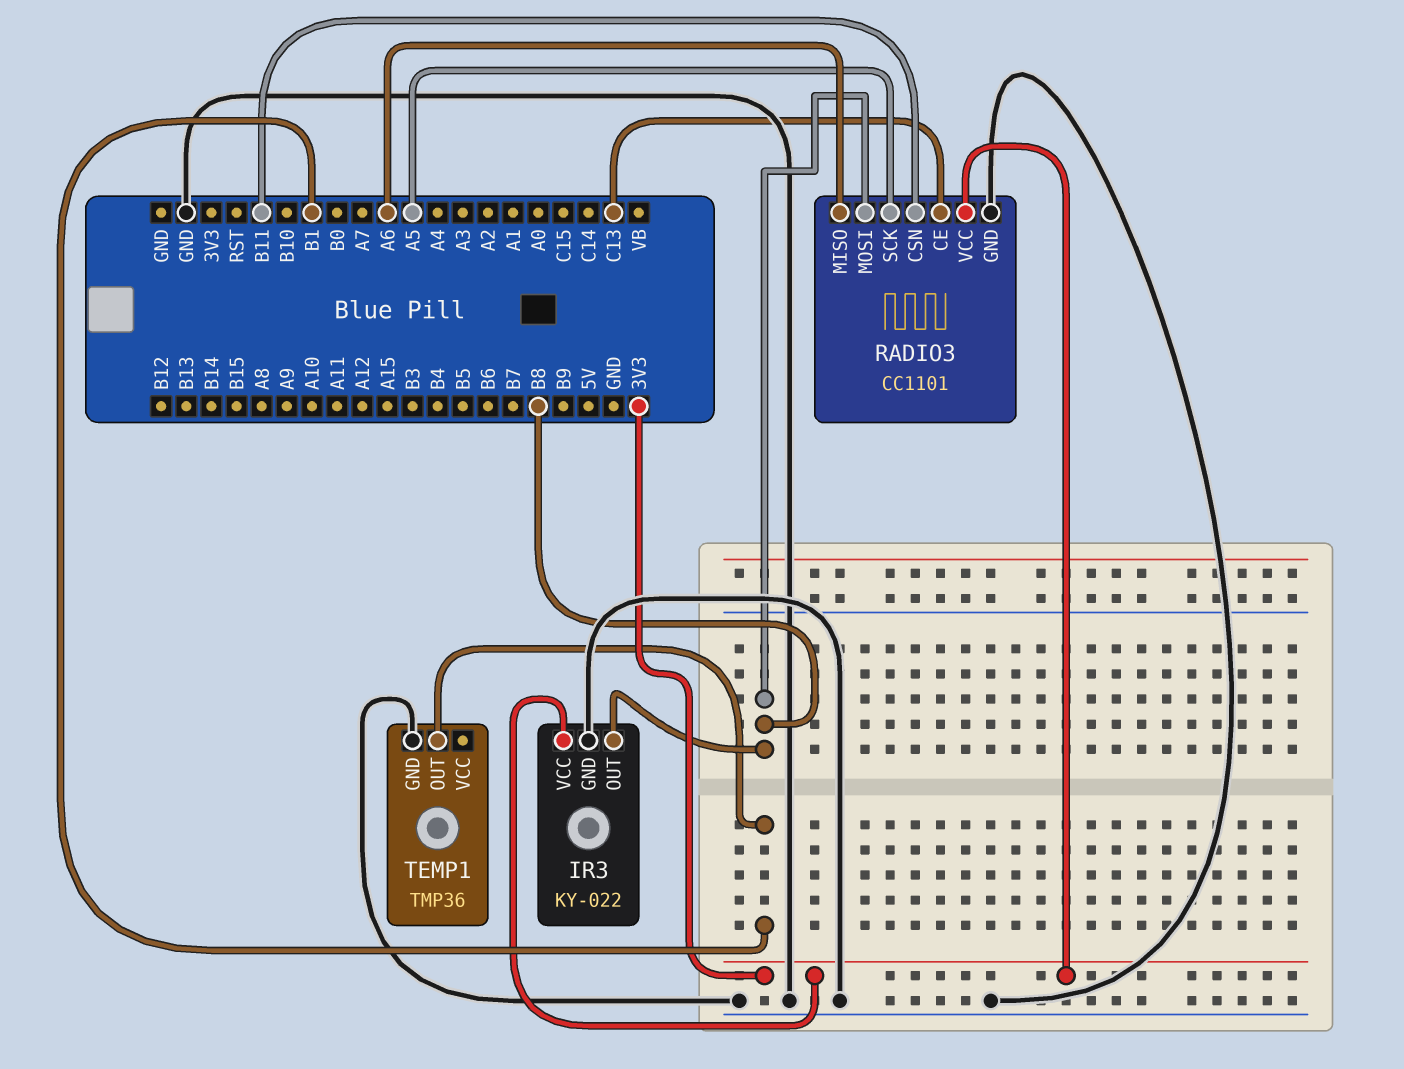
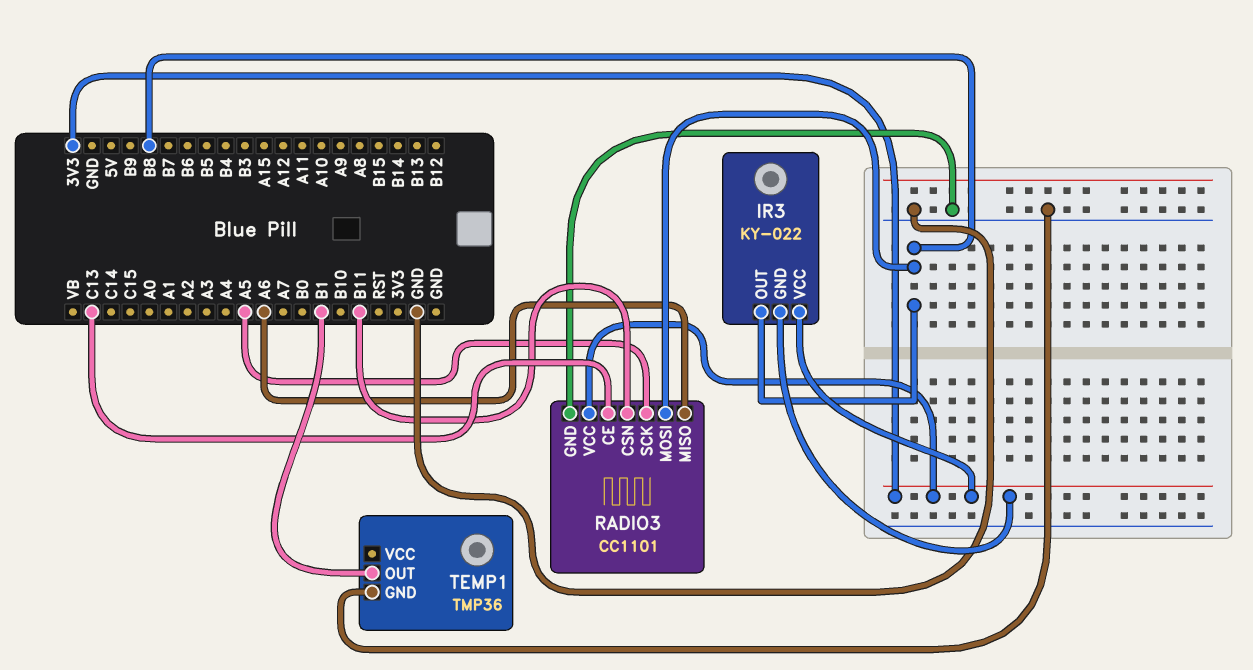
IR3 pin GND: GND -> 3V3

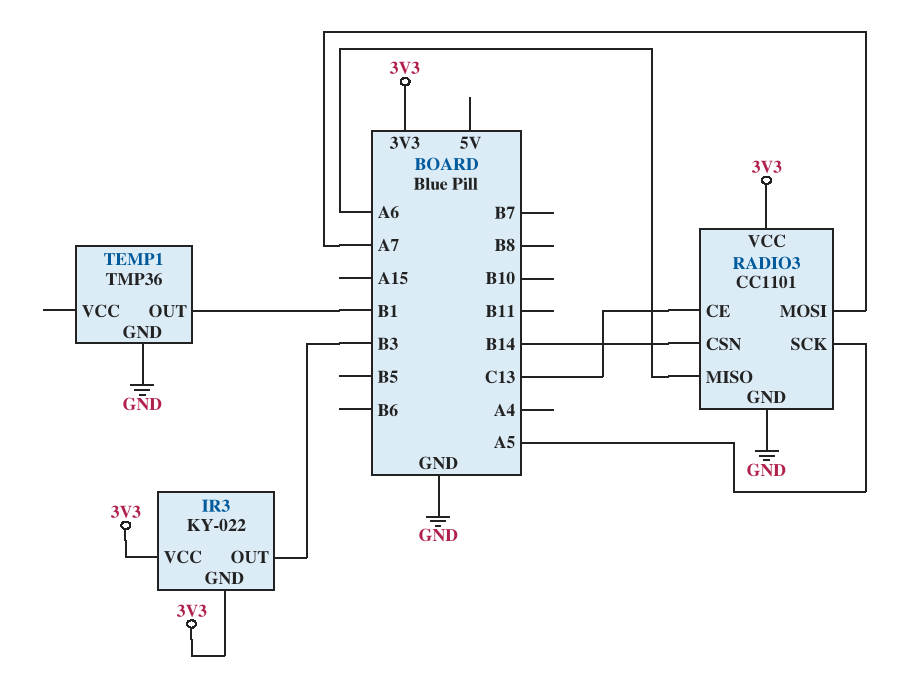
IR3 pin OUT: B8 -> B3
RADIO3 pin CSN: B11 -> B14
RADIO3 pin MOSI: B8 -> A7

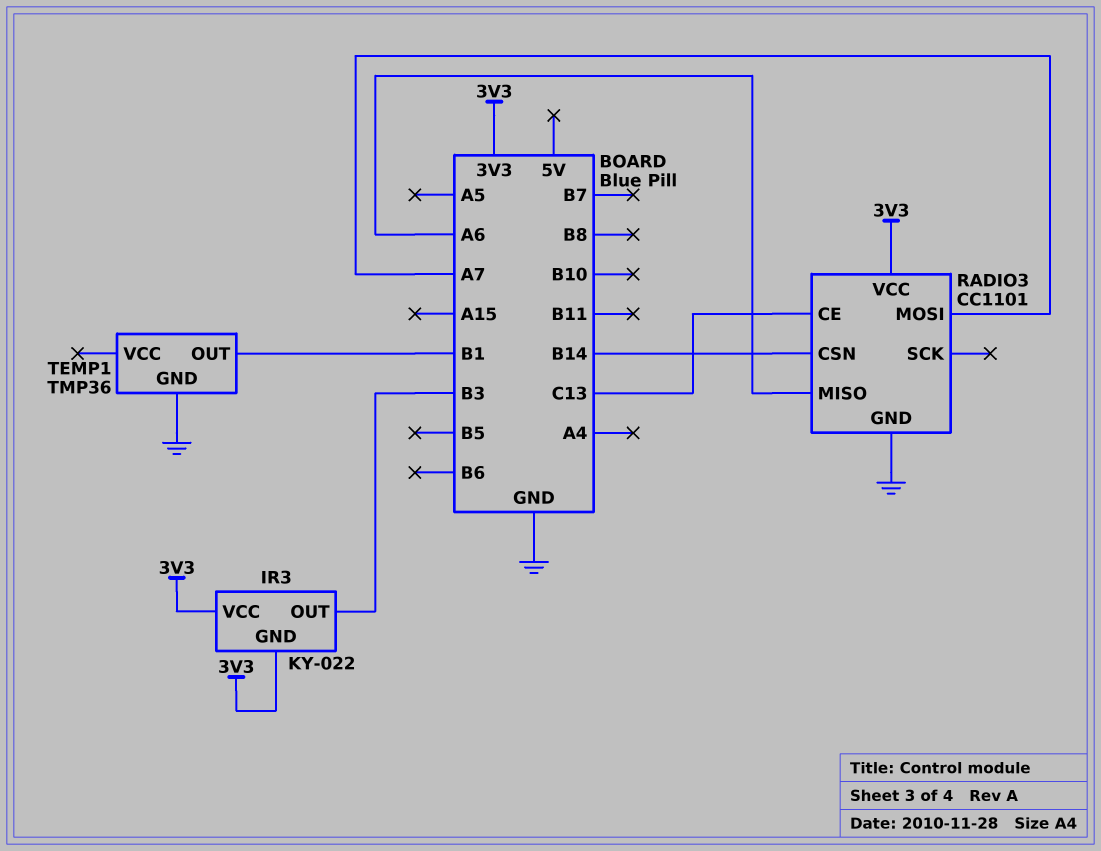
RADIO3 pin SCK: A5 -> none

